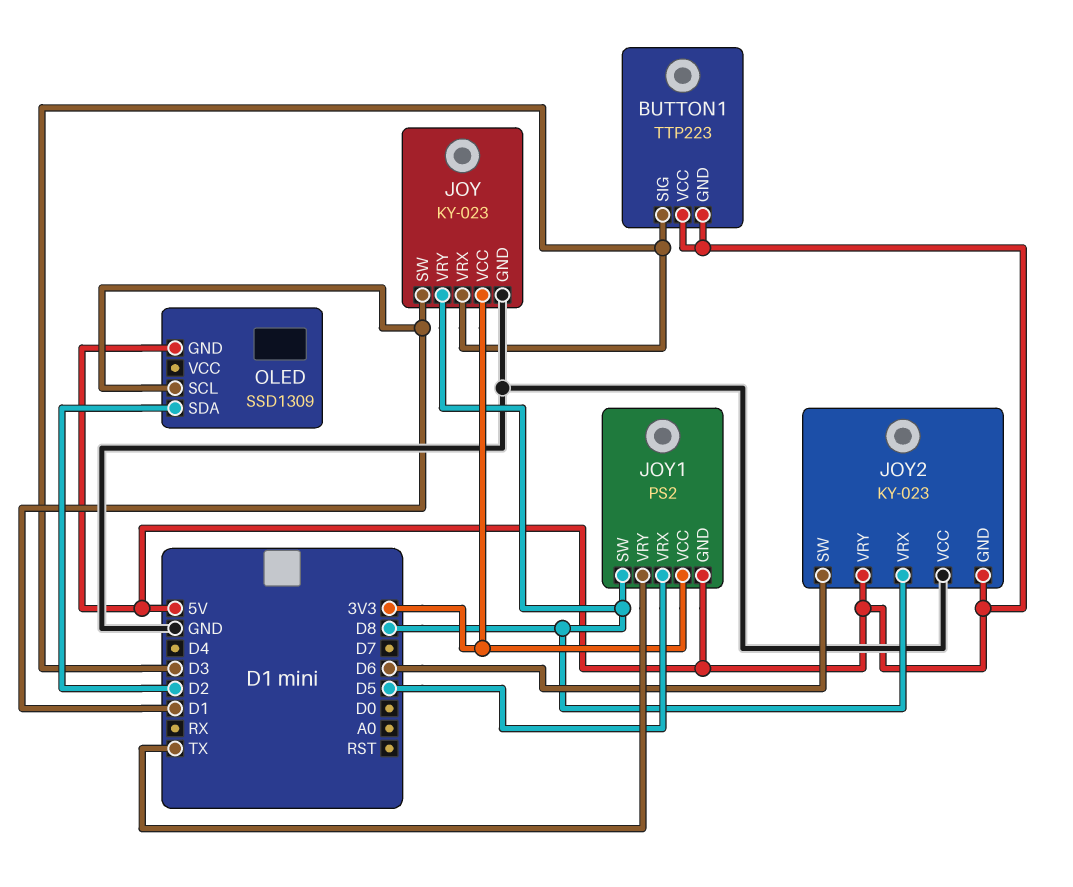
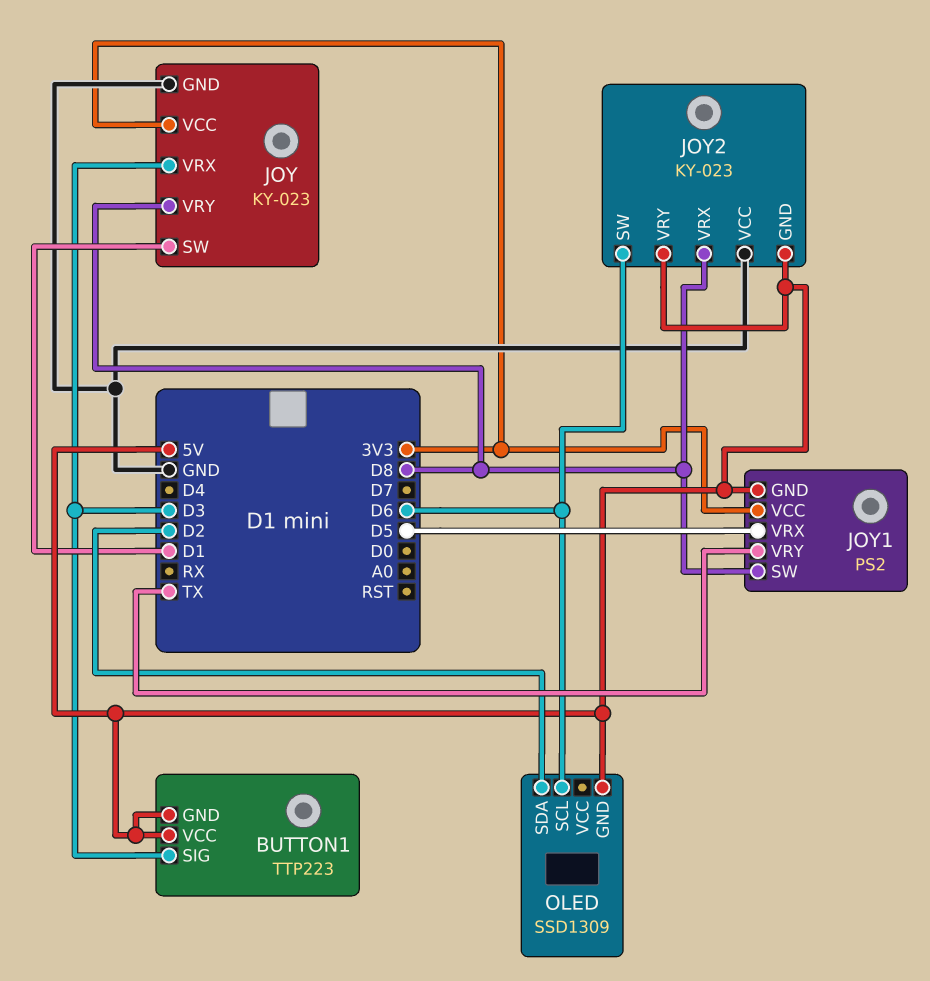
OLED pin SCL: D1 -> D6

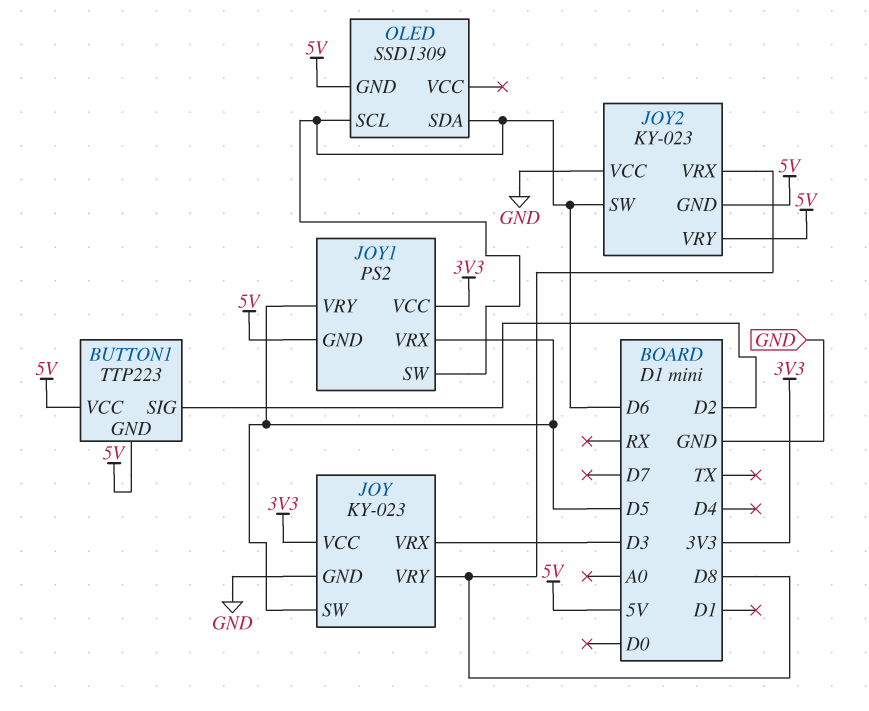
BUTTON1 pin SIG: D3 -> D2
JOY pin SW: D1 -> D5
JOY1 pin SW: D8 -> D6
JOY1 pin VRY: TX -> D5
OLED pin SDA: D2 -> D6

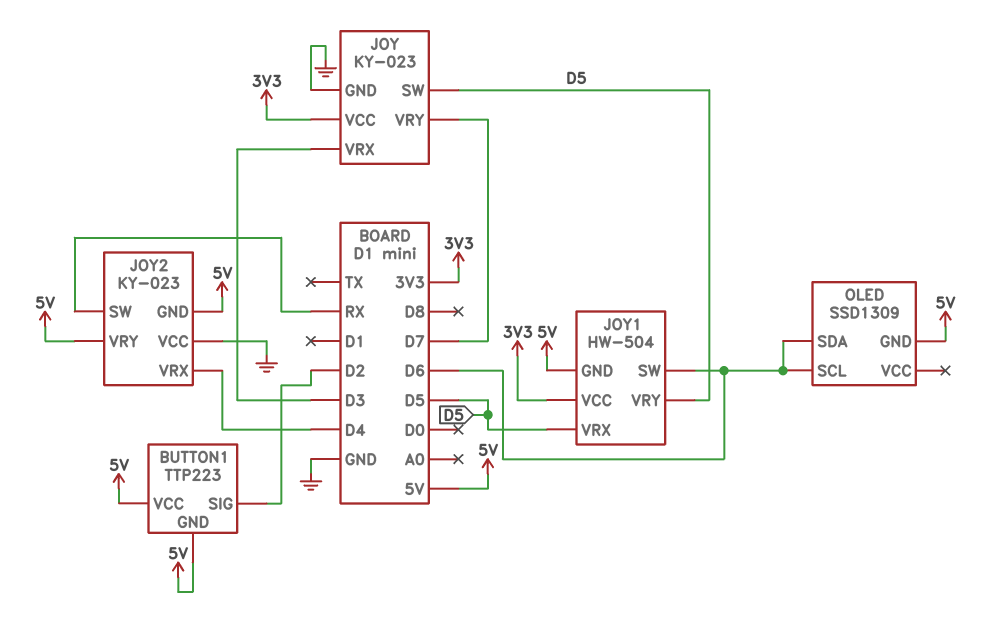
JOY pin VRY: D8 -> D7
JOY1: PS2 -> HW-504
JOY2 pin SW: D6 -> RX
JOY2 pin VRX: D8 -> D4

